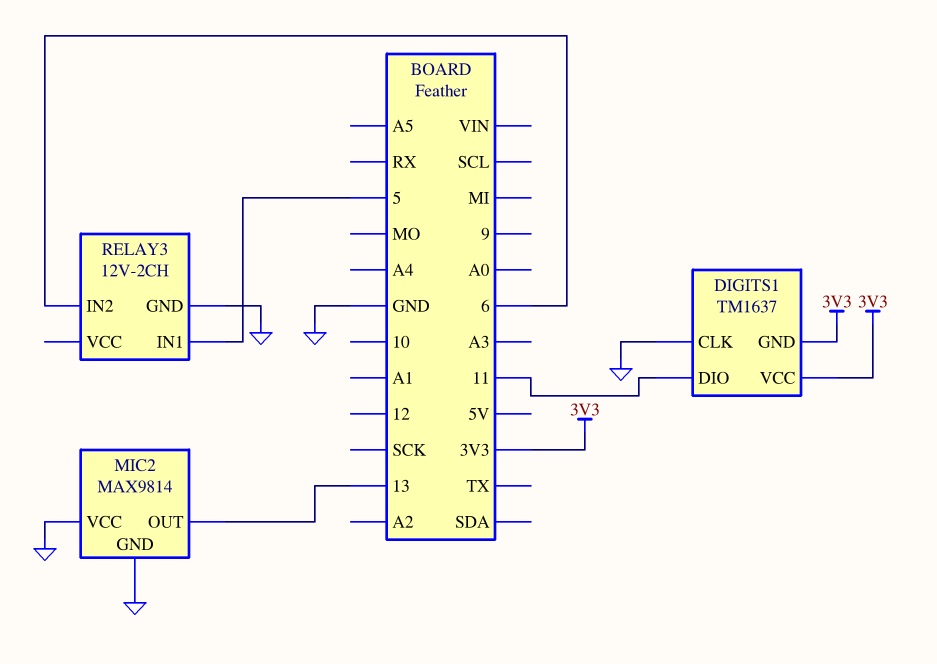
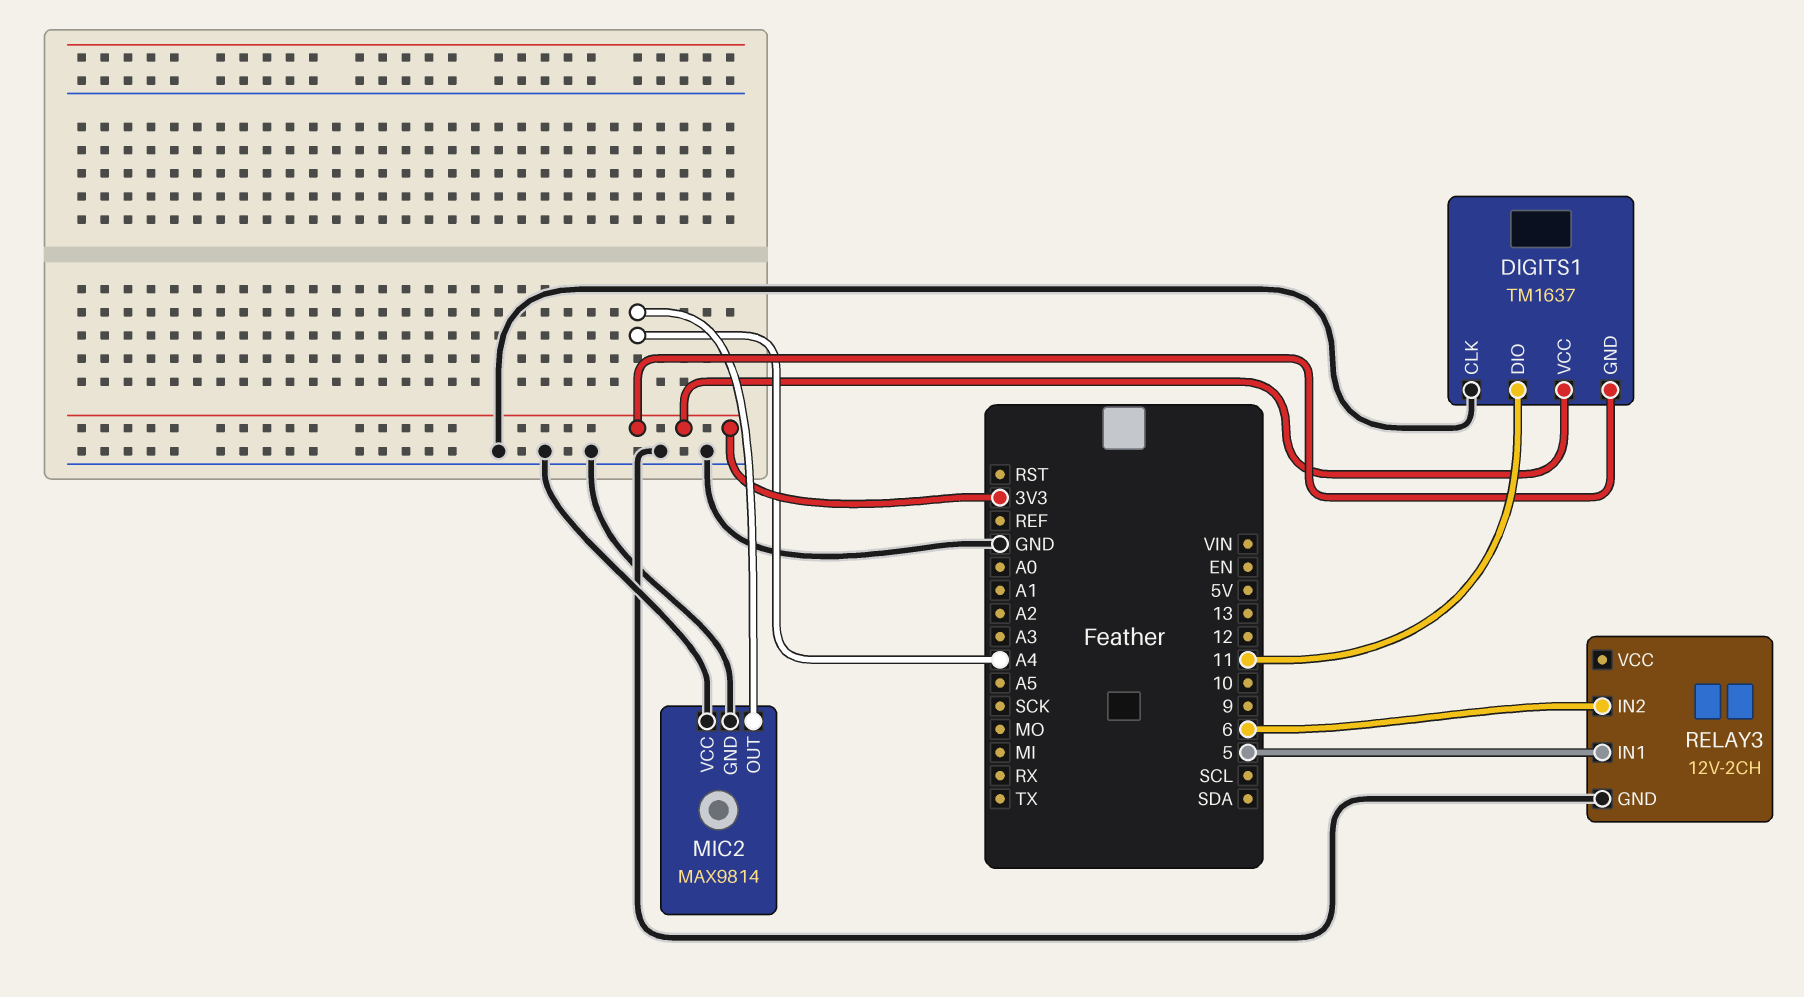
MIC2 pin OUT: 13 -> A4

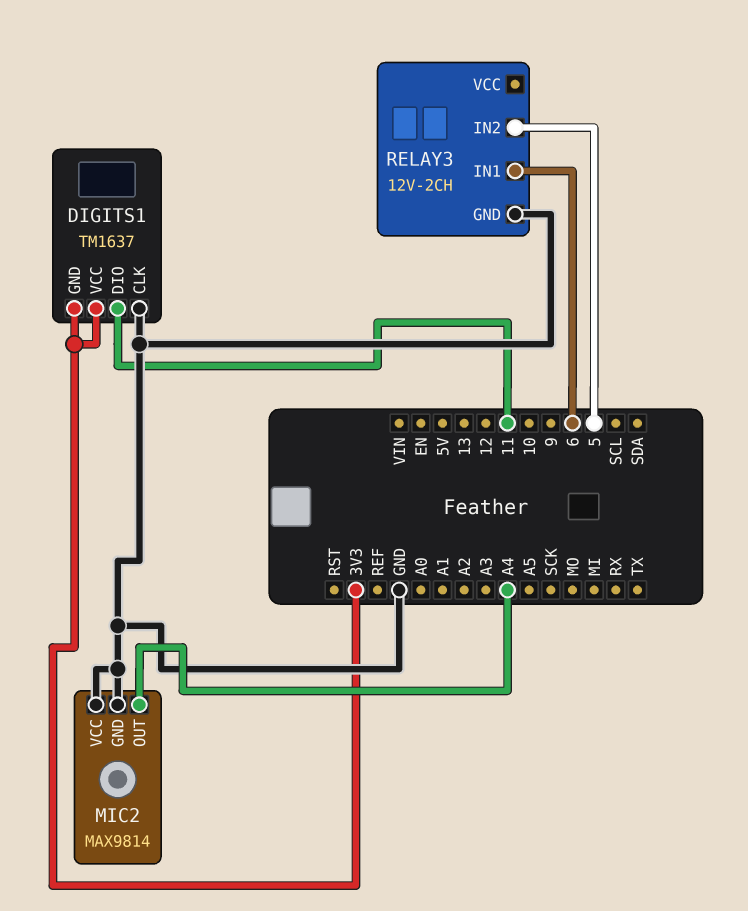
RELAY3 pin IN1: 5 -> 6
RELAY3 pin IN2: 6 -> 5

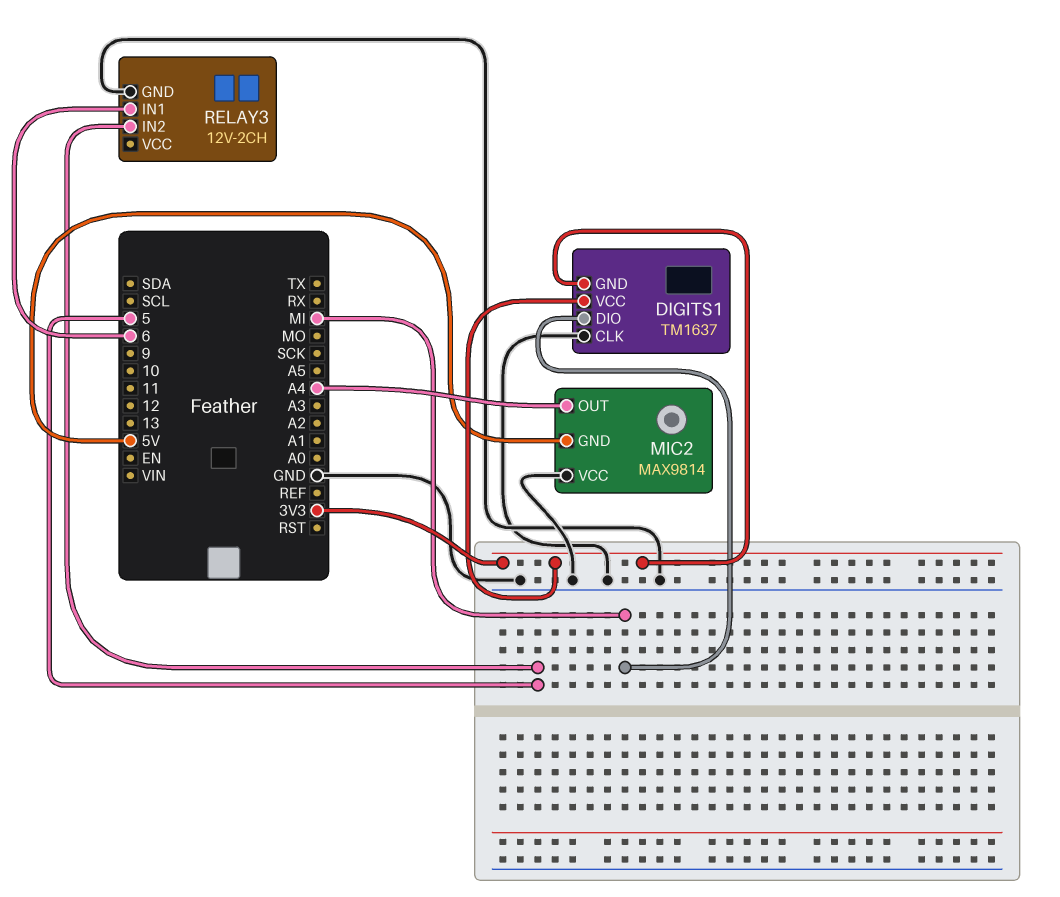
DIGITS1 pin DIO: 11 -> MI
MIC2 pin GND: GND -> 5V

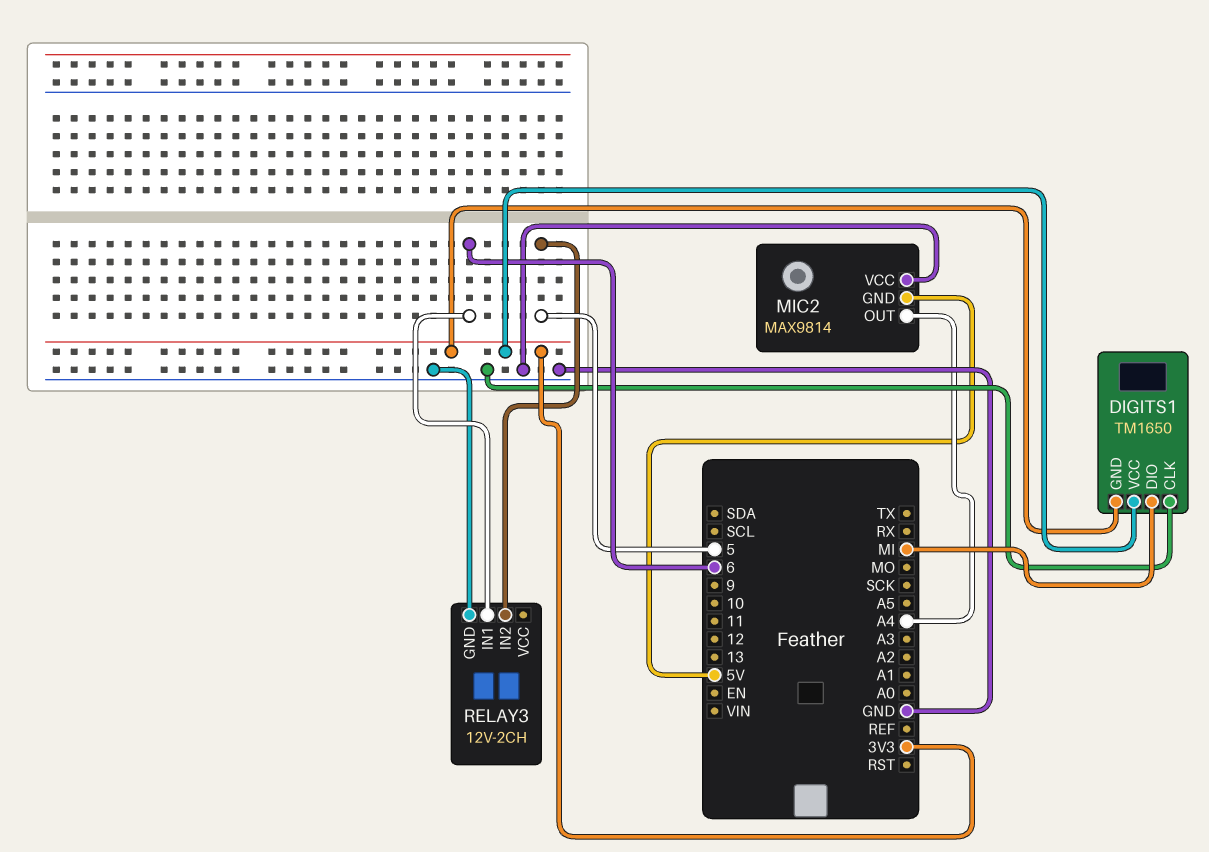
DIGITS1: TM1637 -> TM1650

